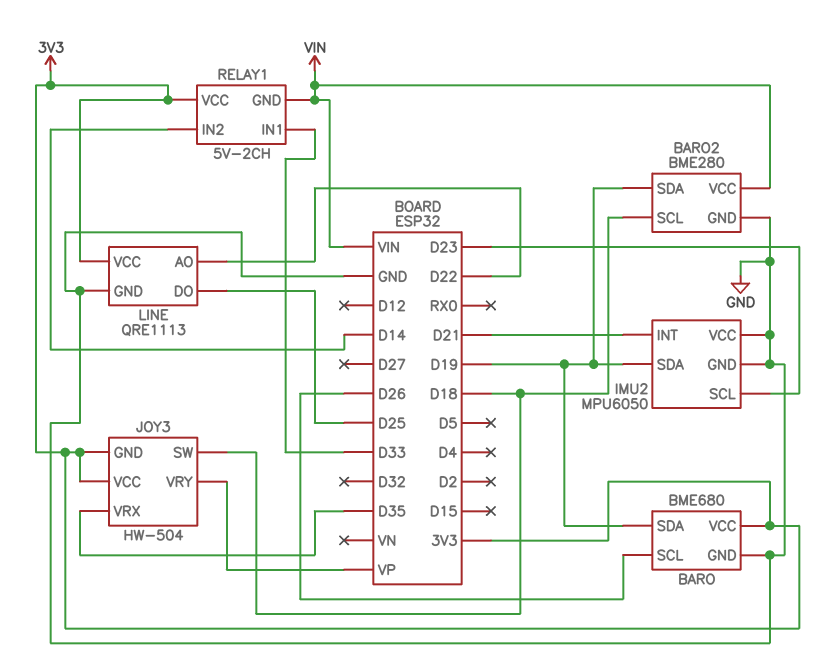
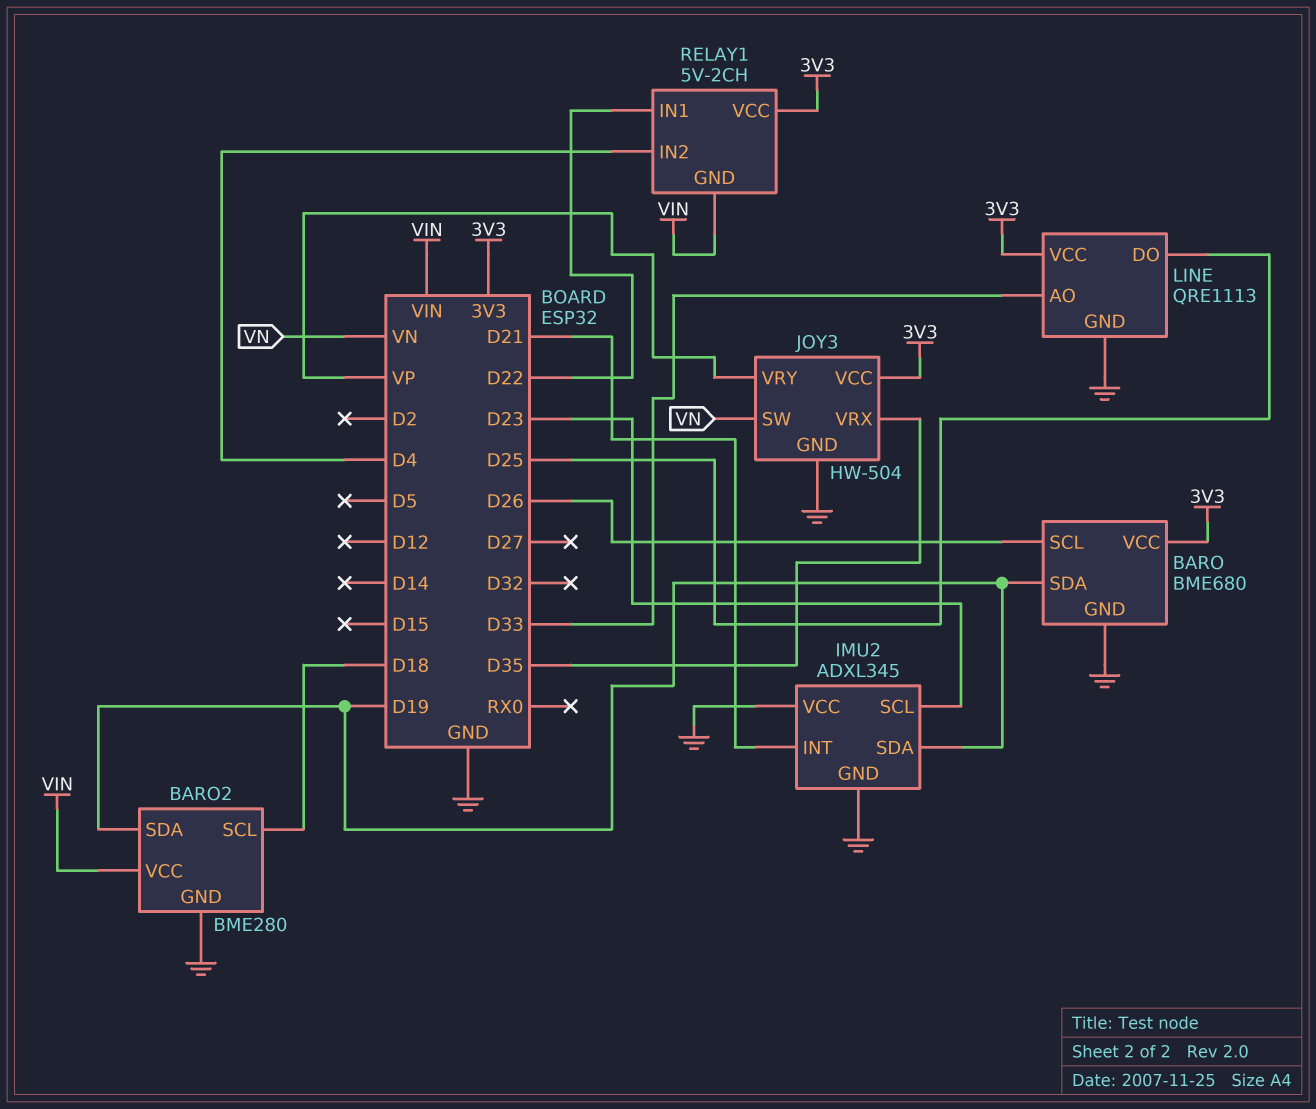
IMU2: MPU6050 -> ADXL345
JOY3 pin GND: 3V3 -> GND
JOY3 pin SW: D18 -> VN
LINE pin AO: D22 -> D33
RELAY1 pin IN1: D33 -> D22
RELAY1 pin IN2: D14 -> D4

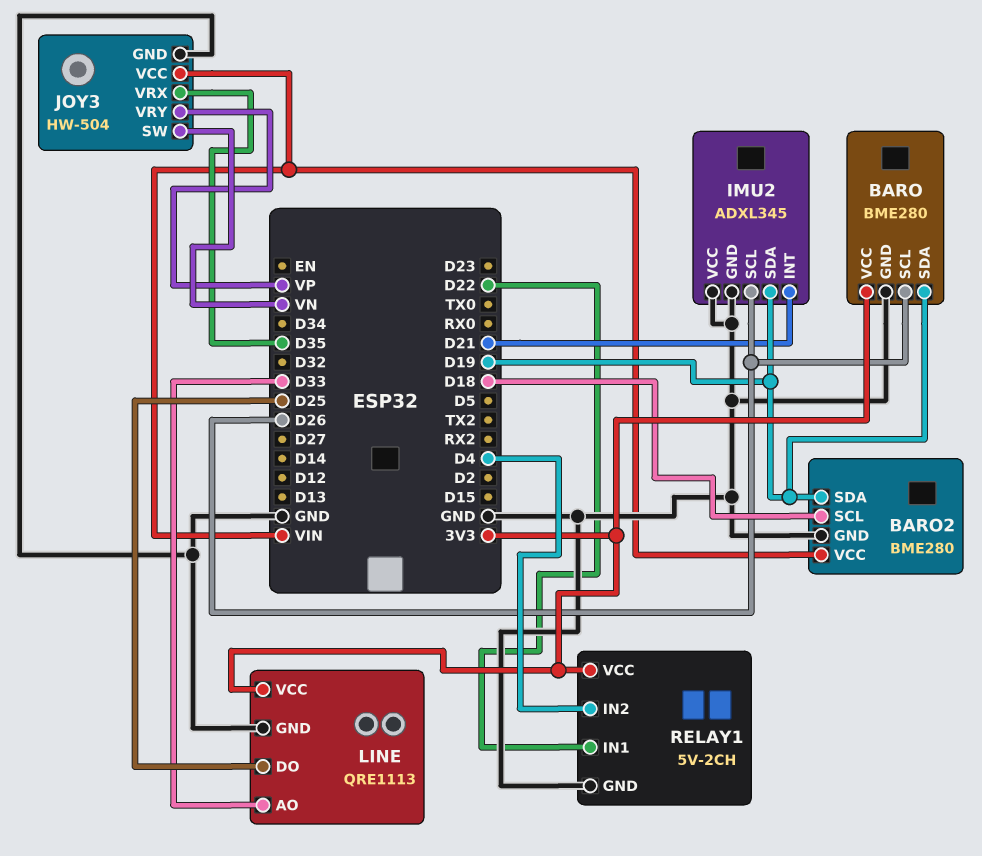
BARO: BME680 -> BME280
IMU2 pin SCL: D23 -> D26
JOY3 pin VCC: 3V3 -> VIN
RELAY1 pin GND: VIN -> GND

